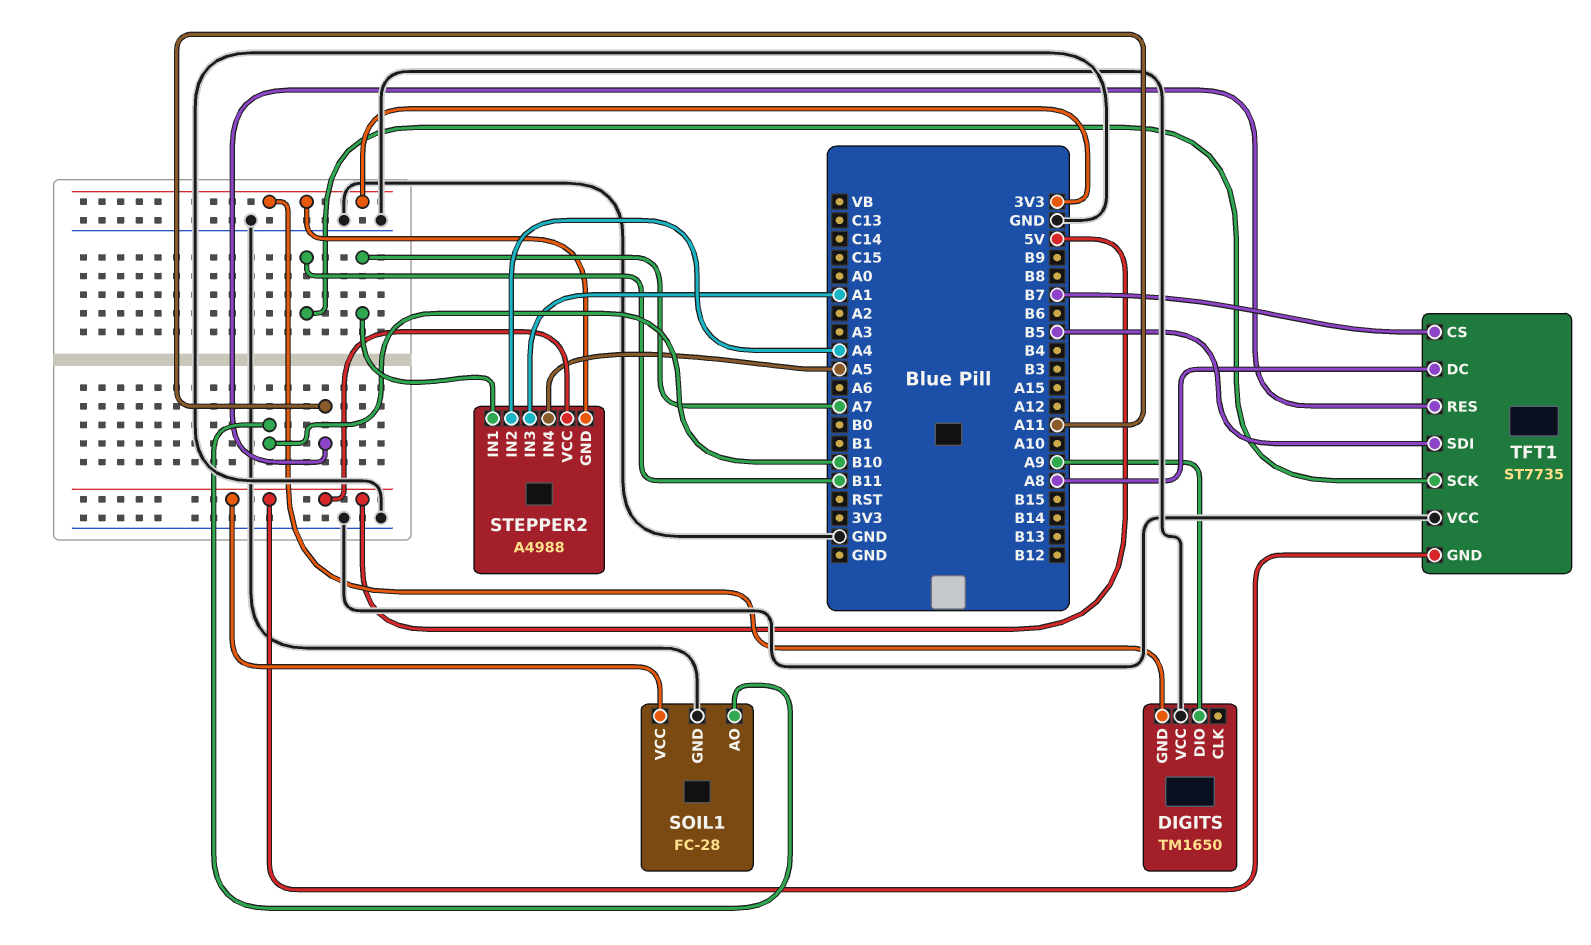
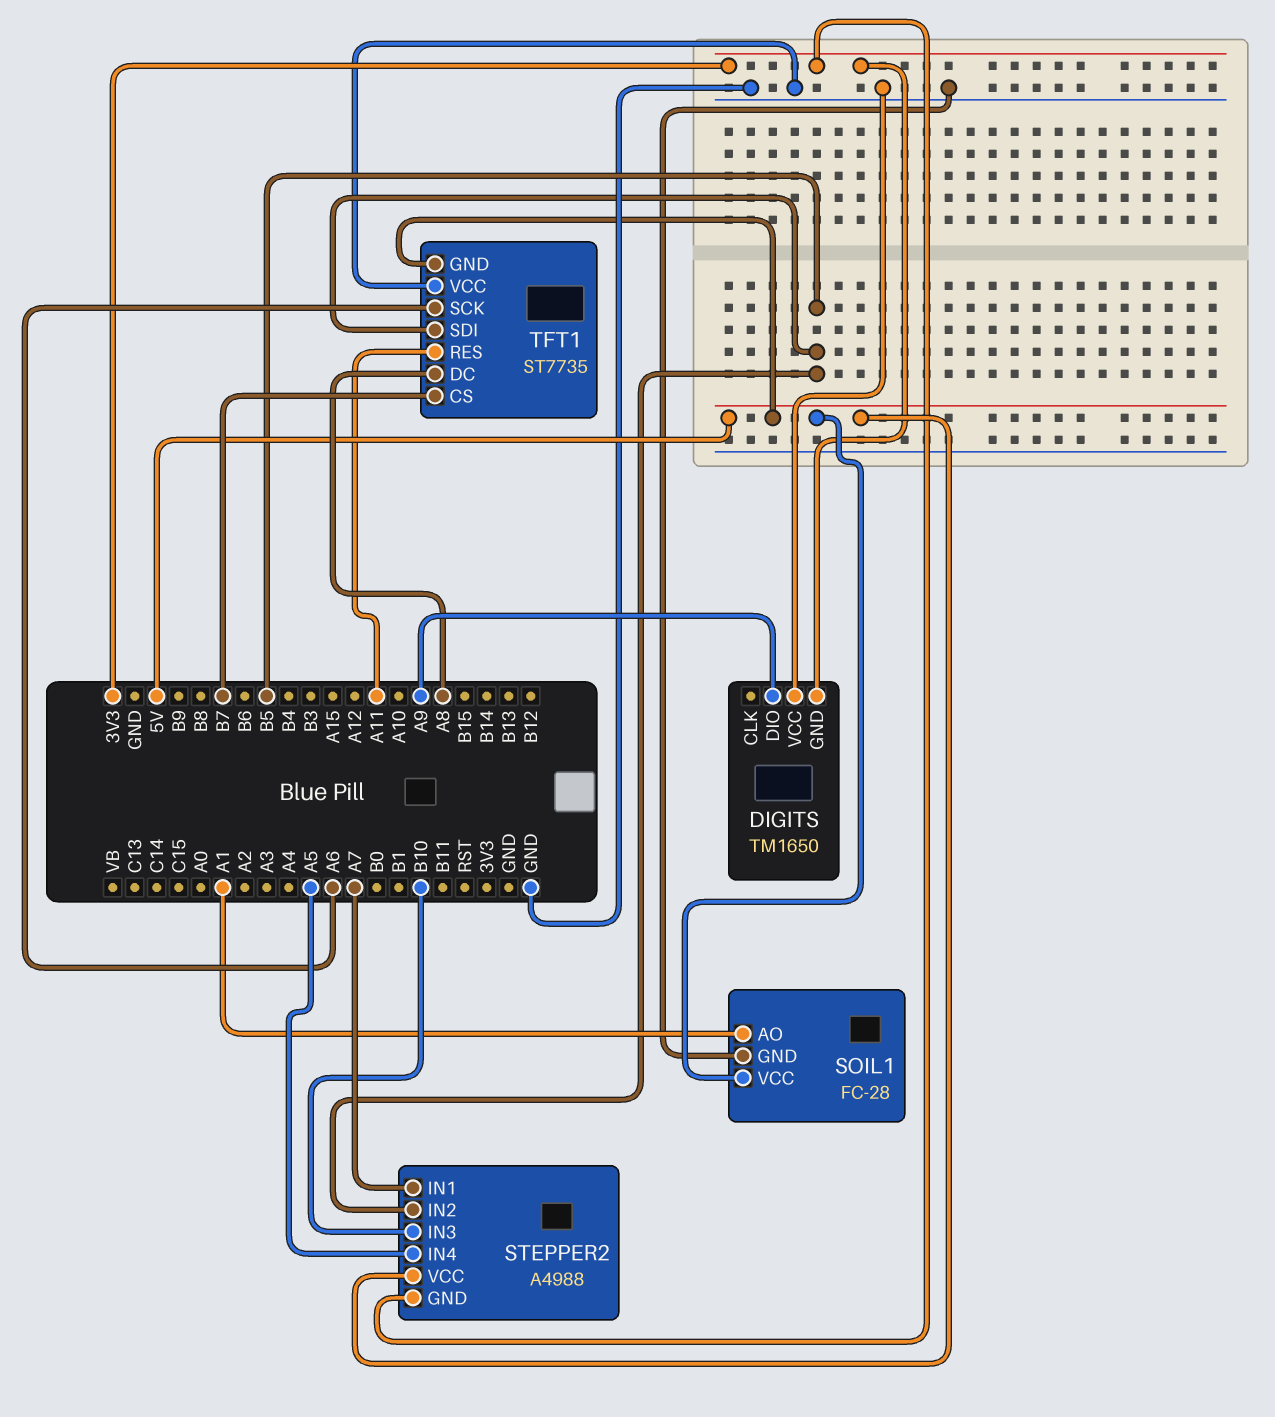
SOIL1 pin AO: B10 -> A1
STEPPER2 pin IN2: A4 -> B5
STEPPER2 pin IN3: A1 -> B10
TFT1 pin SCK: B11 -> A6

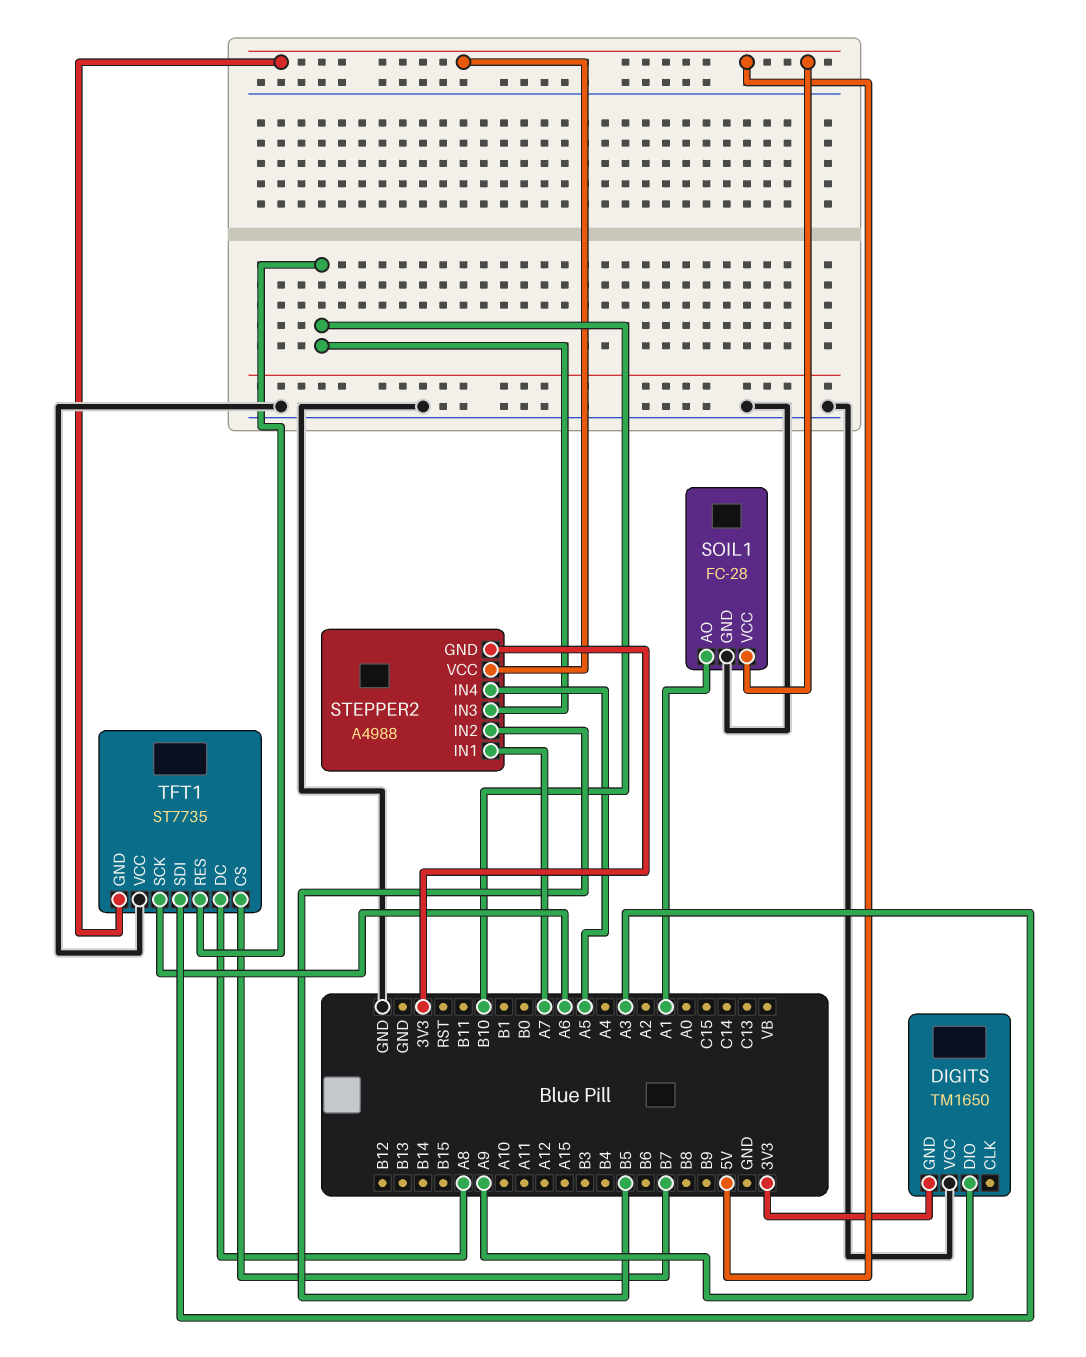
TFT1 pin RES: A11 -> B10
TFT1 pin SDI: B5 -> A3

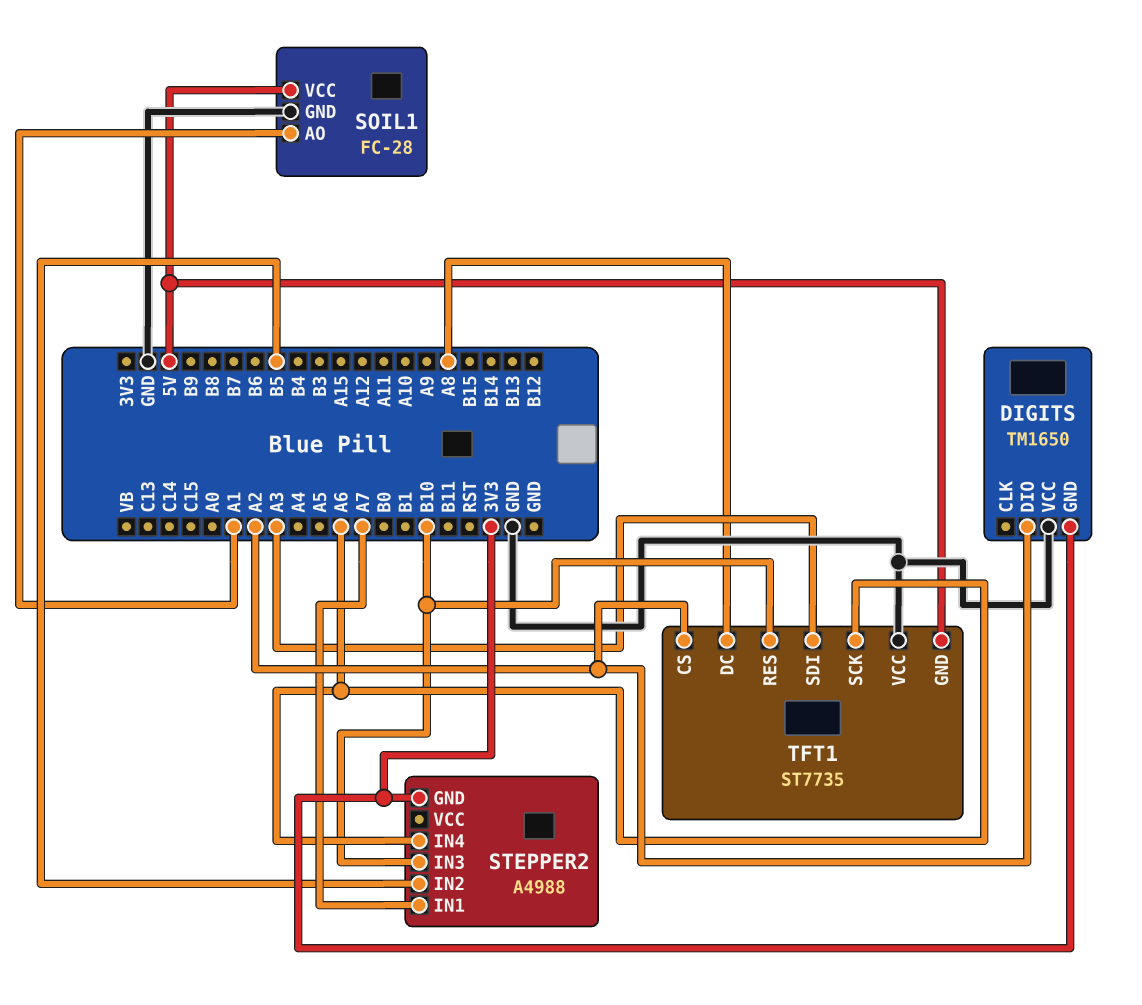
DIGITS pin DIO: A9 -> A2
STEPPER2 pin IN4: A5 -> A6
STEPPER2 pin VCC: 5V -> none
TFT1 pin CS: B7 -> A2

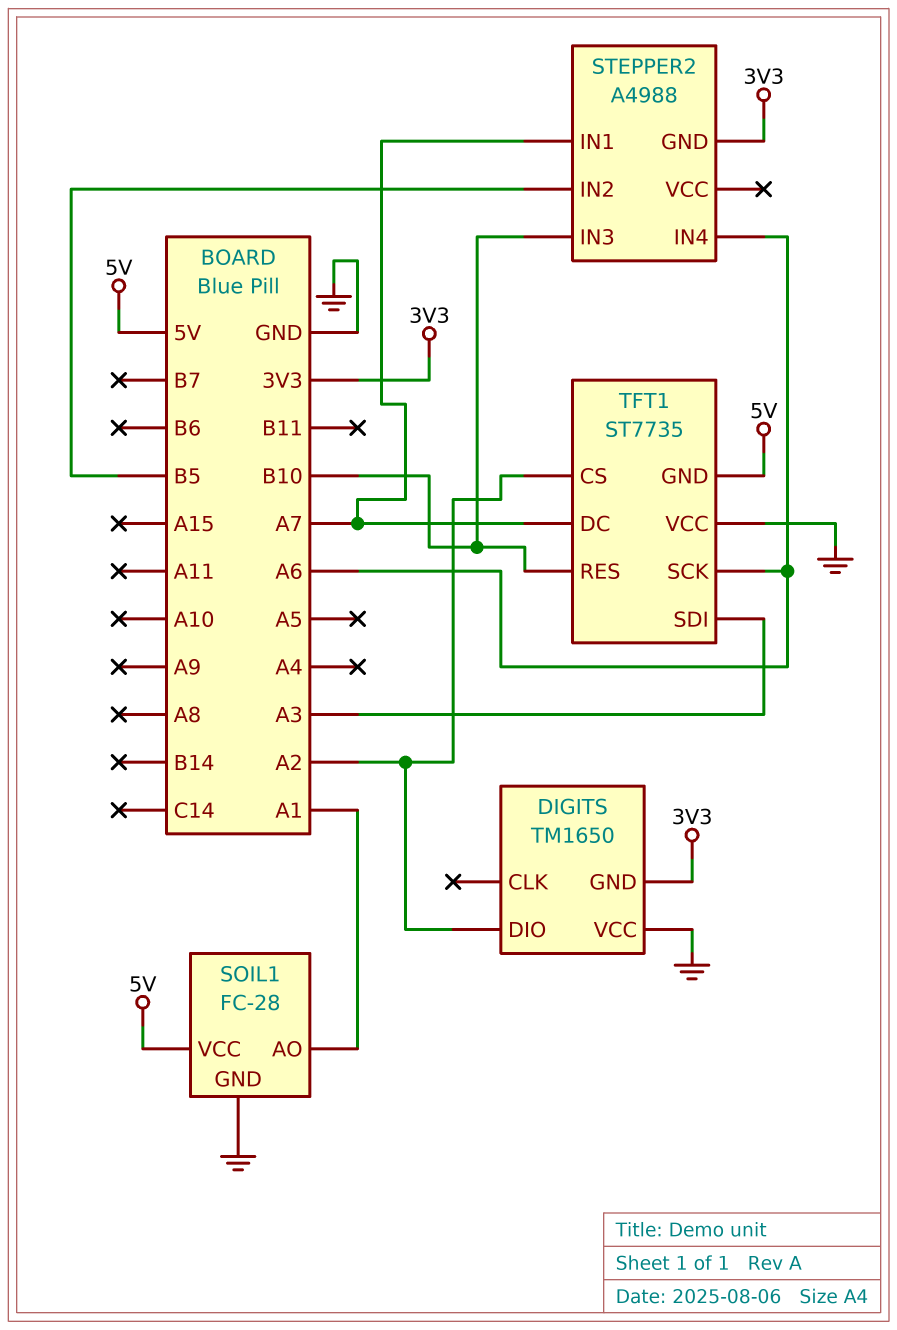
TFT1 pin DC: A8 -> A7

